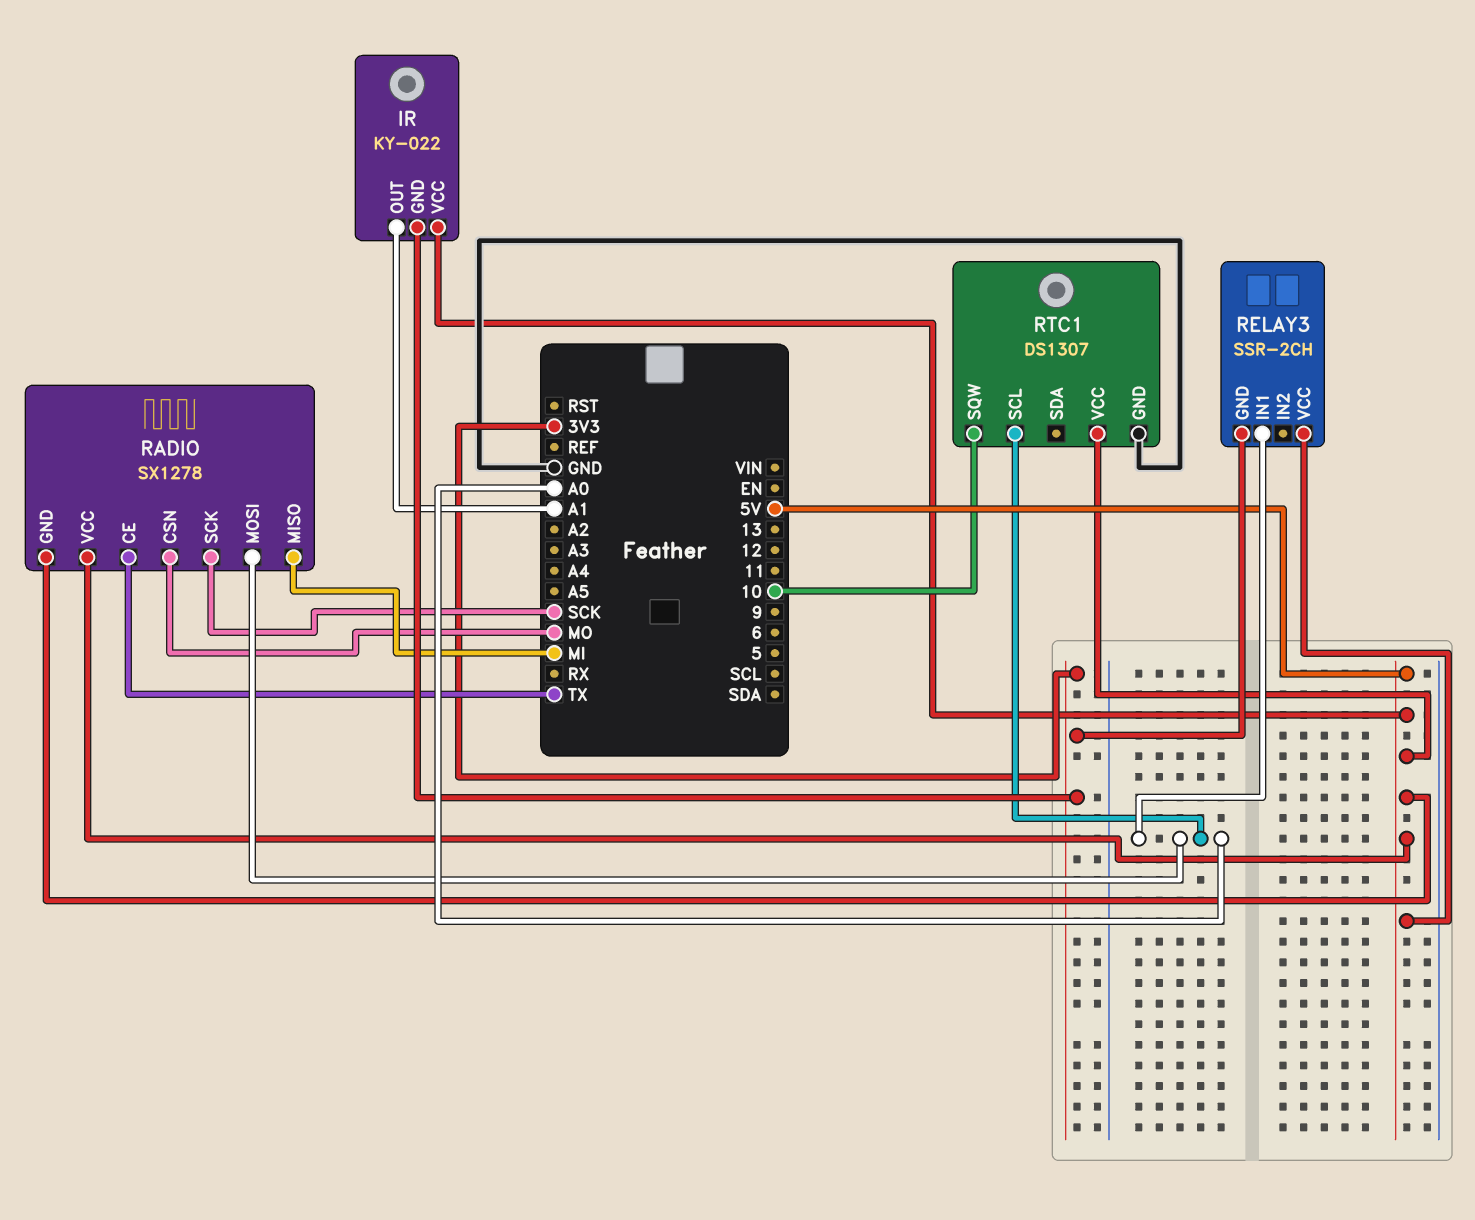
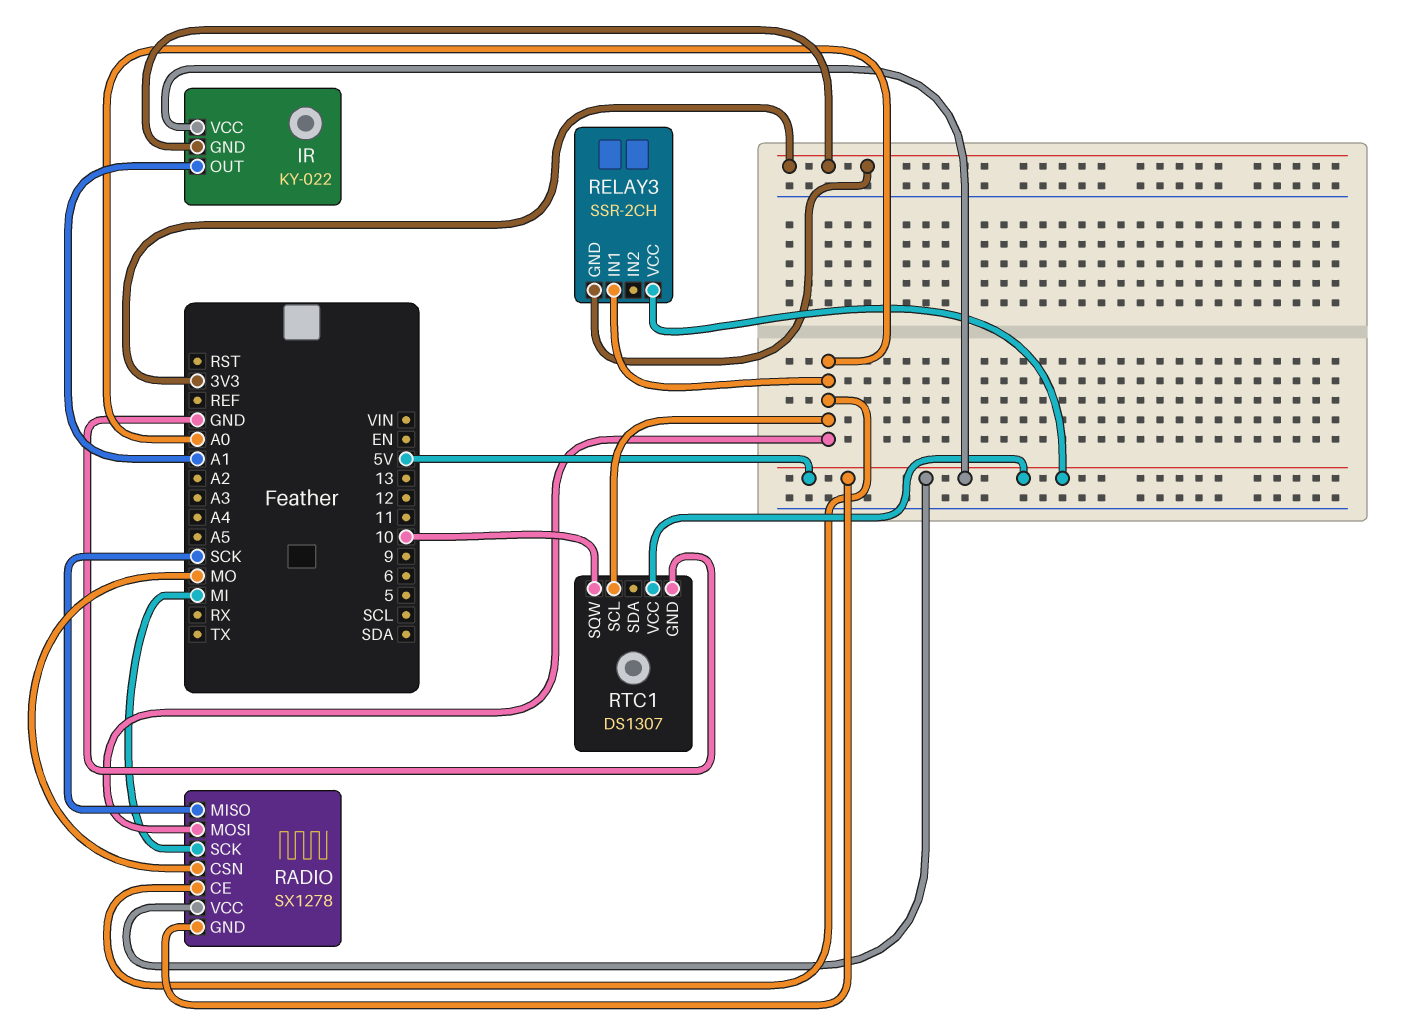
RADIO pin CE: TX -> A0
RADIO pin MISO: MI -> SCK
RADIO pin SCK: SCK -> MI

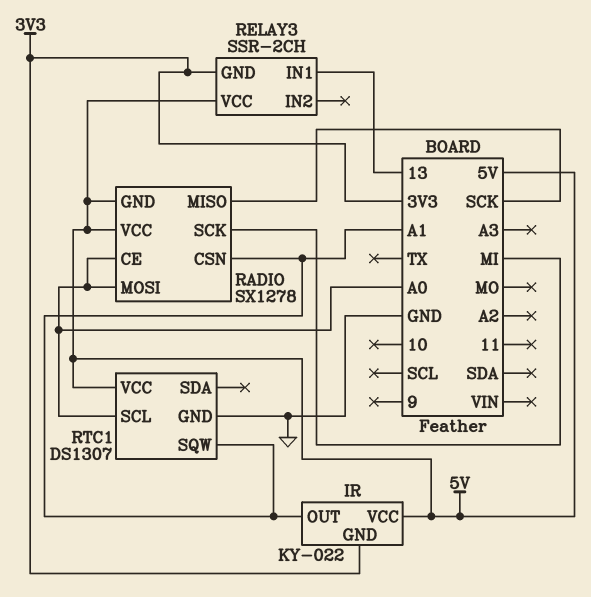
RADIO pin CSN: MO -> A1
RELAY3 pin IN1: A0 -> 13
RTC1 pin SQW: 10 -> A1

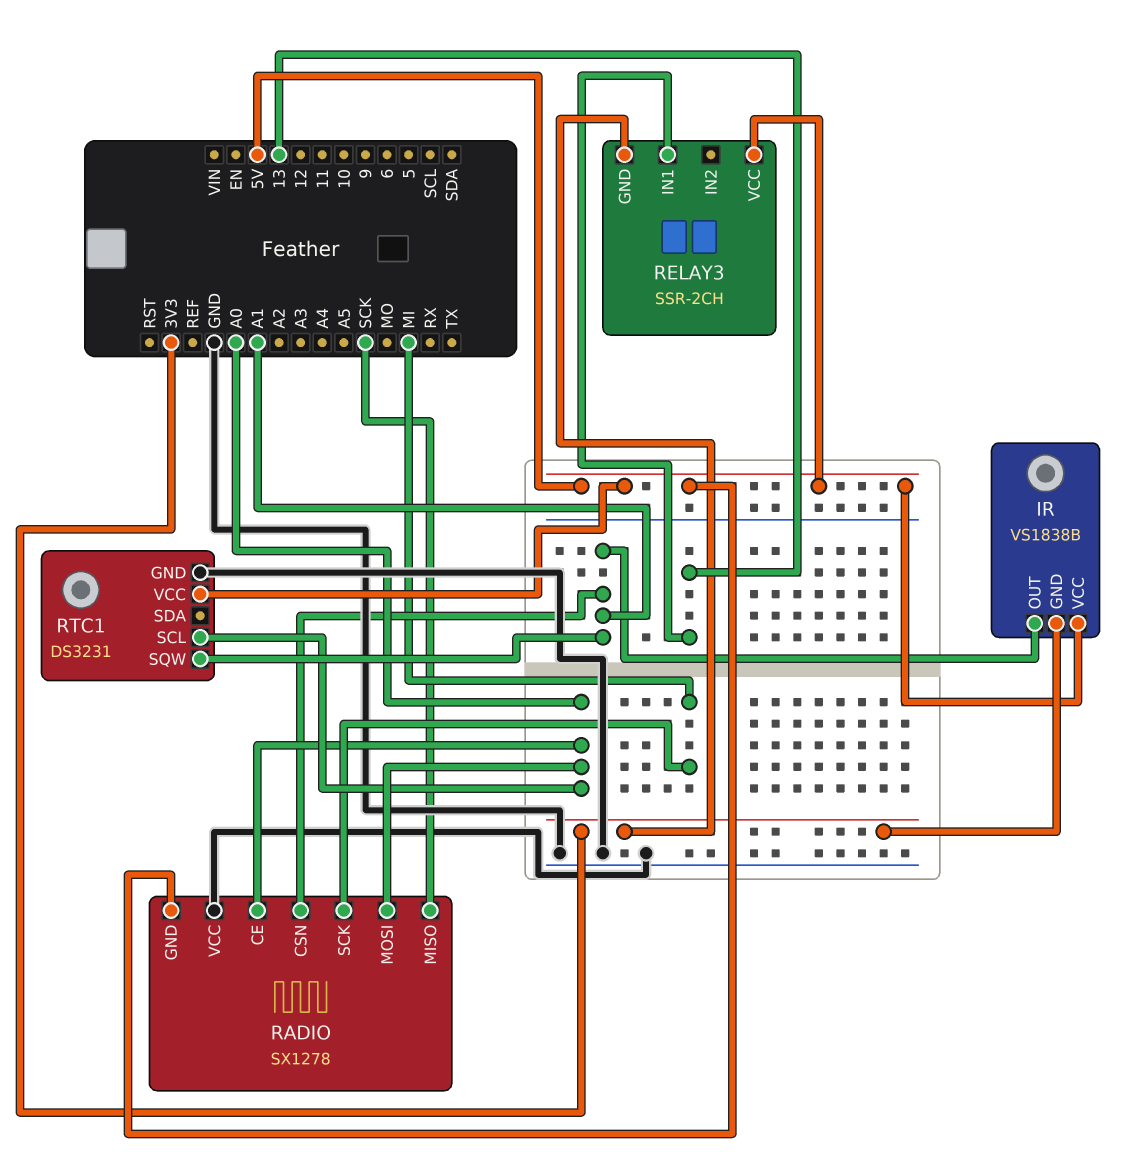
IR: KY-022 -> VS1838B
RADIO pin VCC: 5V -> GND
RTC1: DS1307 -> DS3231

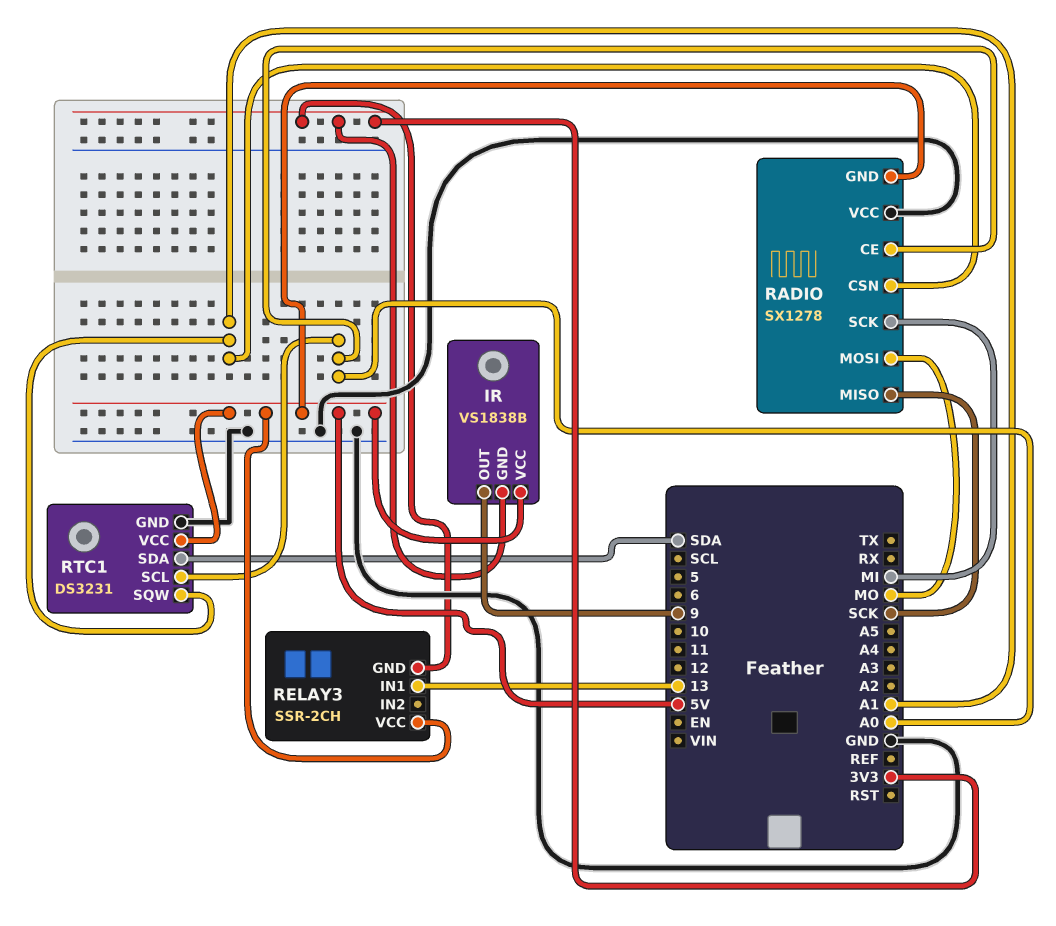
IR pin OUT: A1 -> 9
RADIO pin MOSI: A0 -> MO
RTC1 pin SDA: none -> SDA

